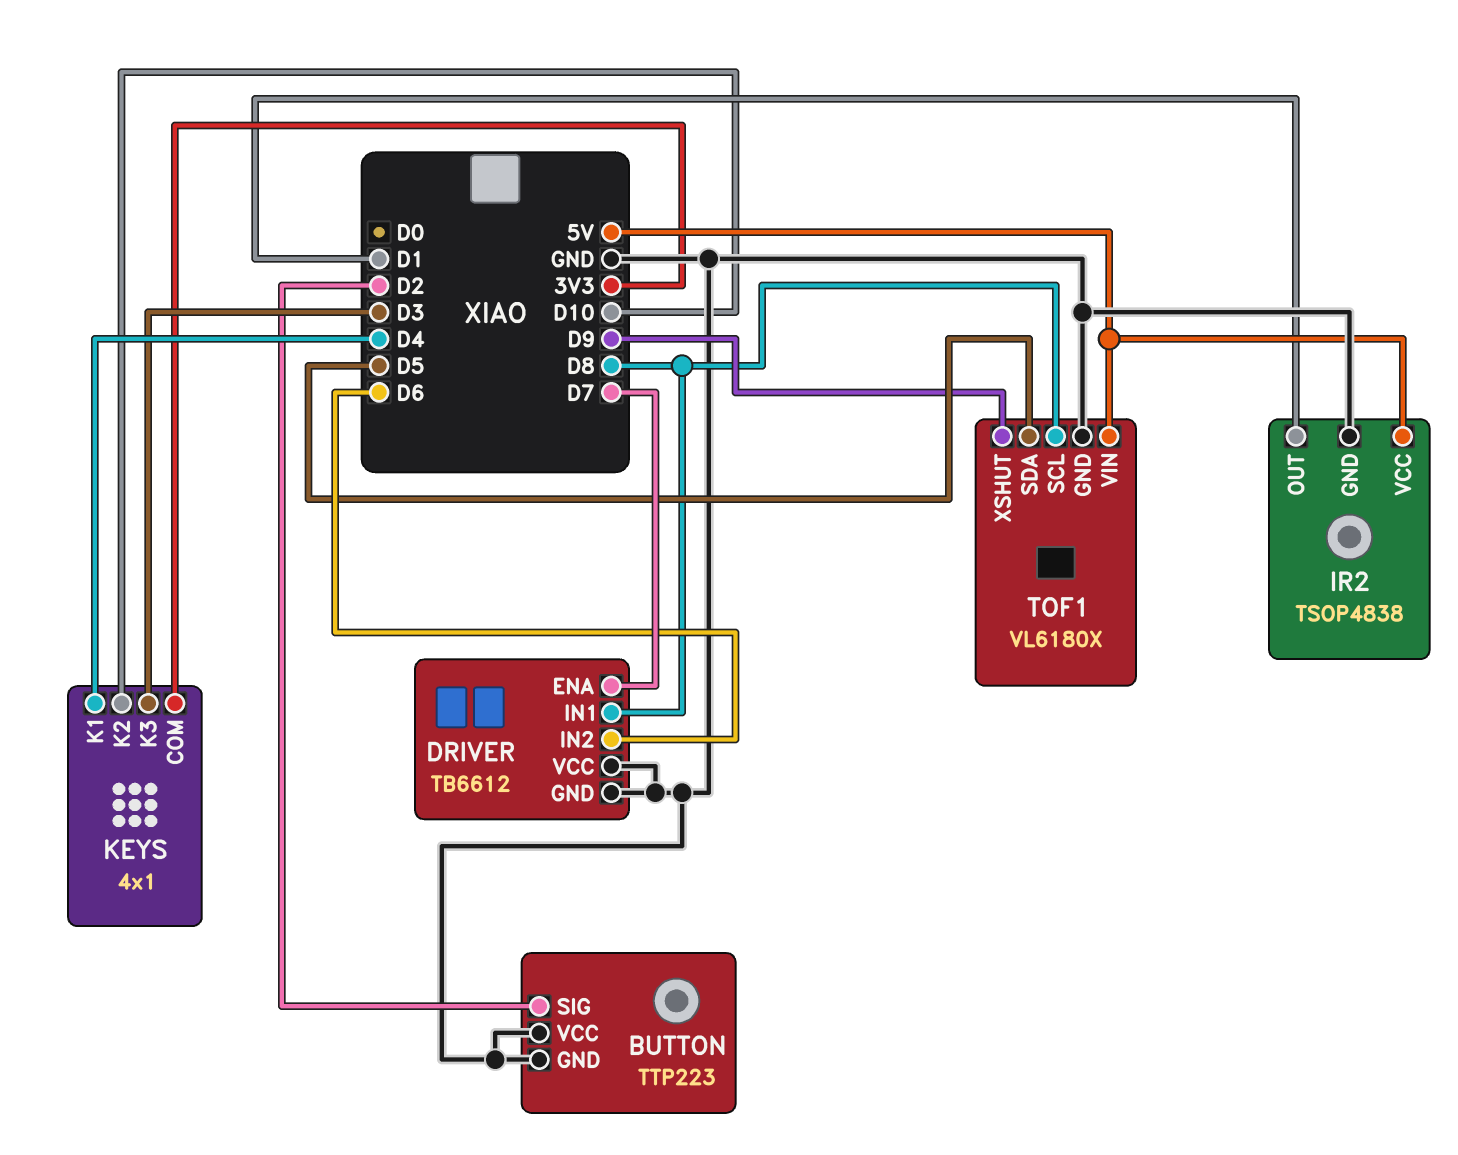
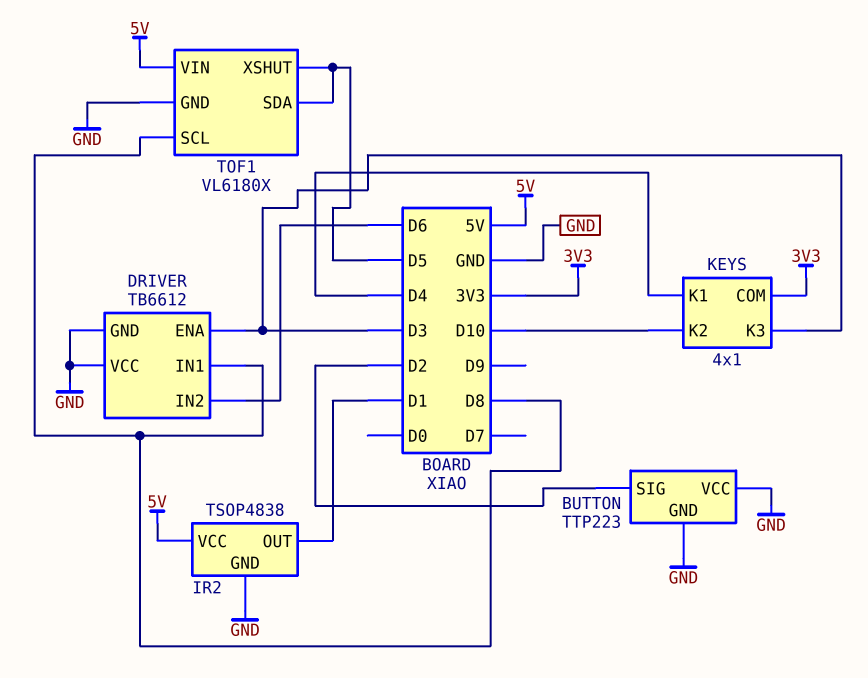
DRIVER pin ENA: D7 -> D3
TOF1 pin XSHUT: D9 -> D5

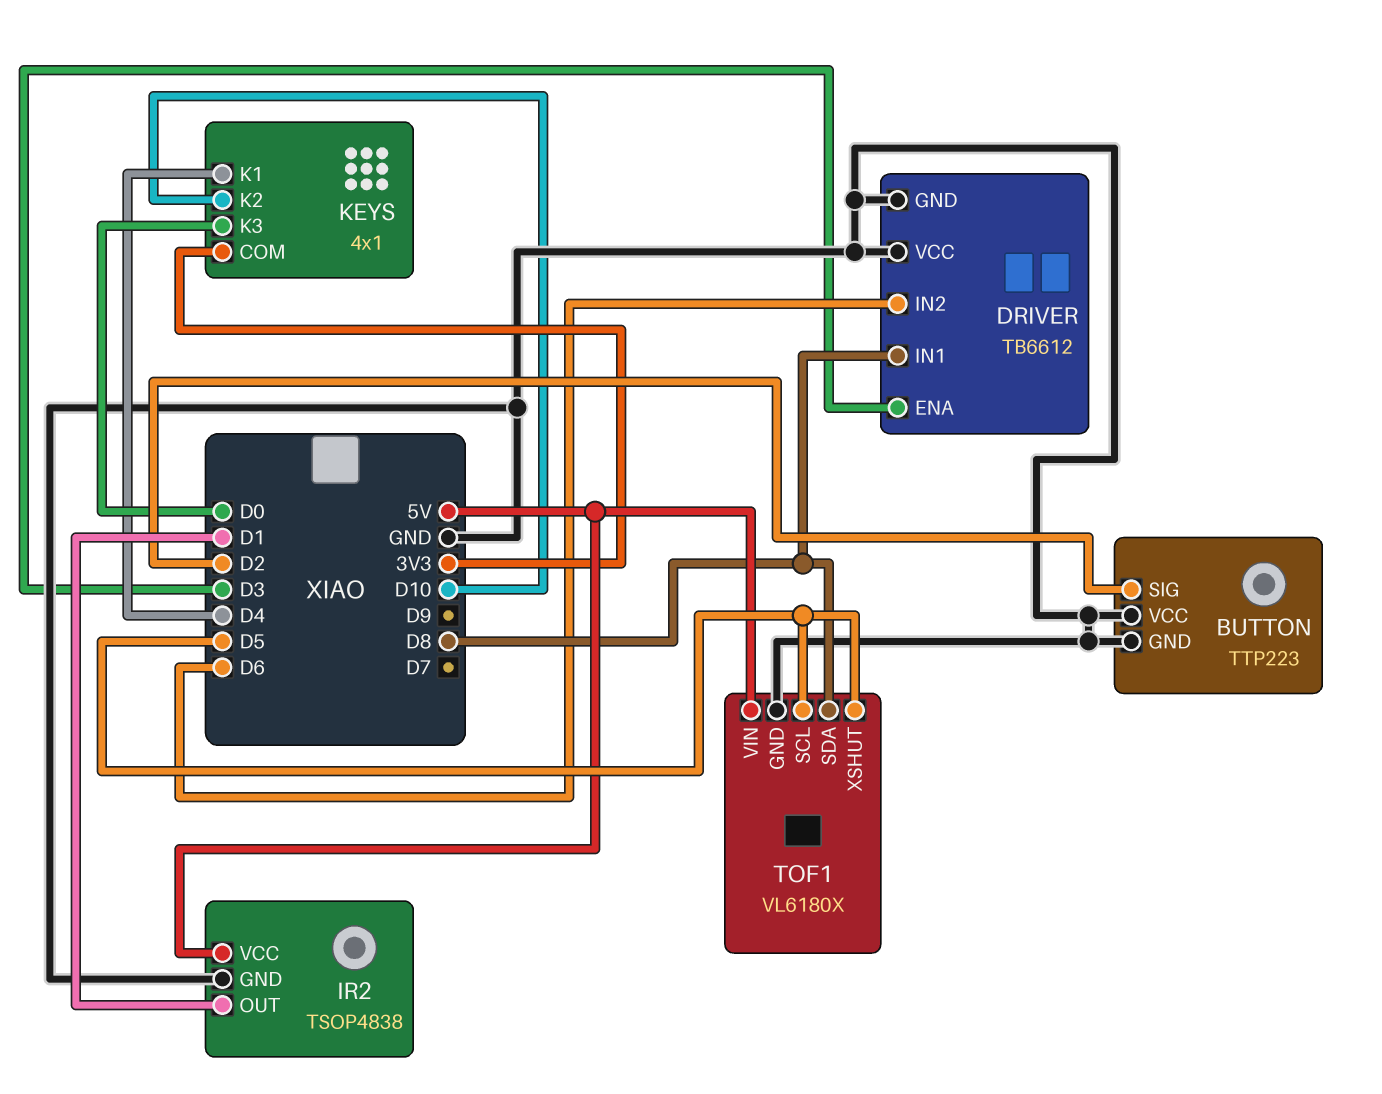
KEYS pin K3: D3 -> D0
TOF1 pin SCL: D8 -> D5
TOF1 pin SDA: D5 -> D8

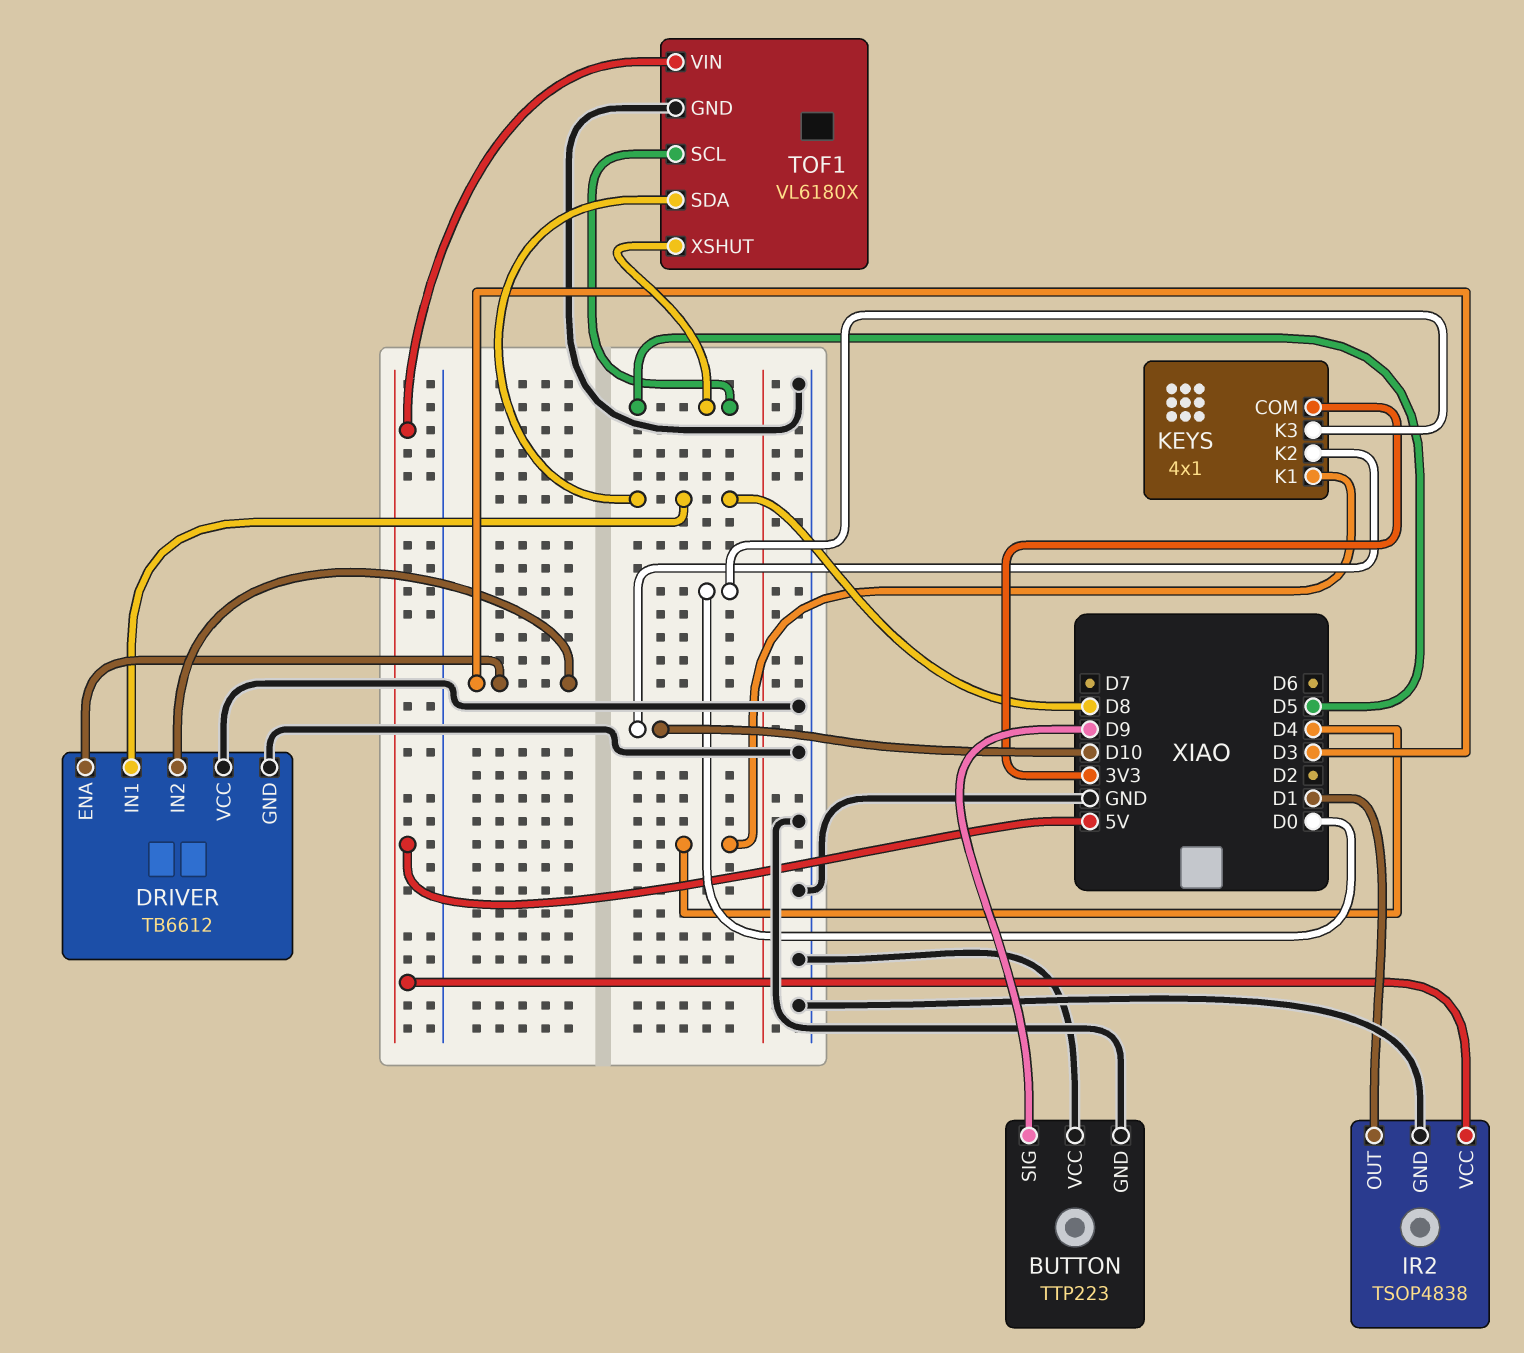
BUTTON pin SIG: D2 -> D9
DRIVER pin IN2: D6 -> D3

